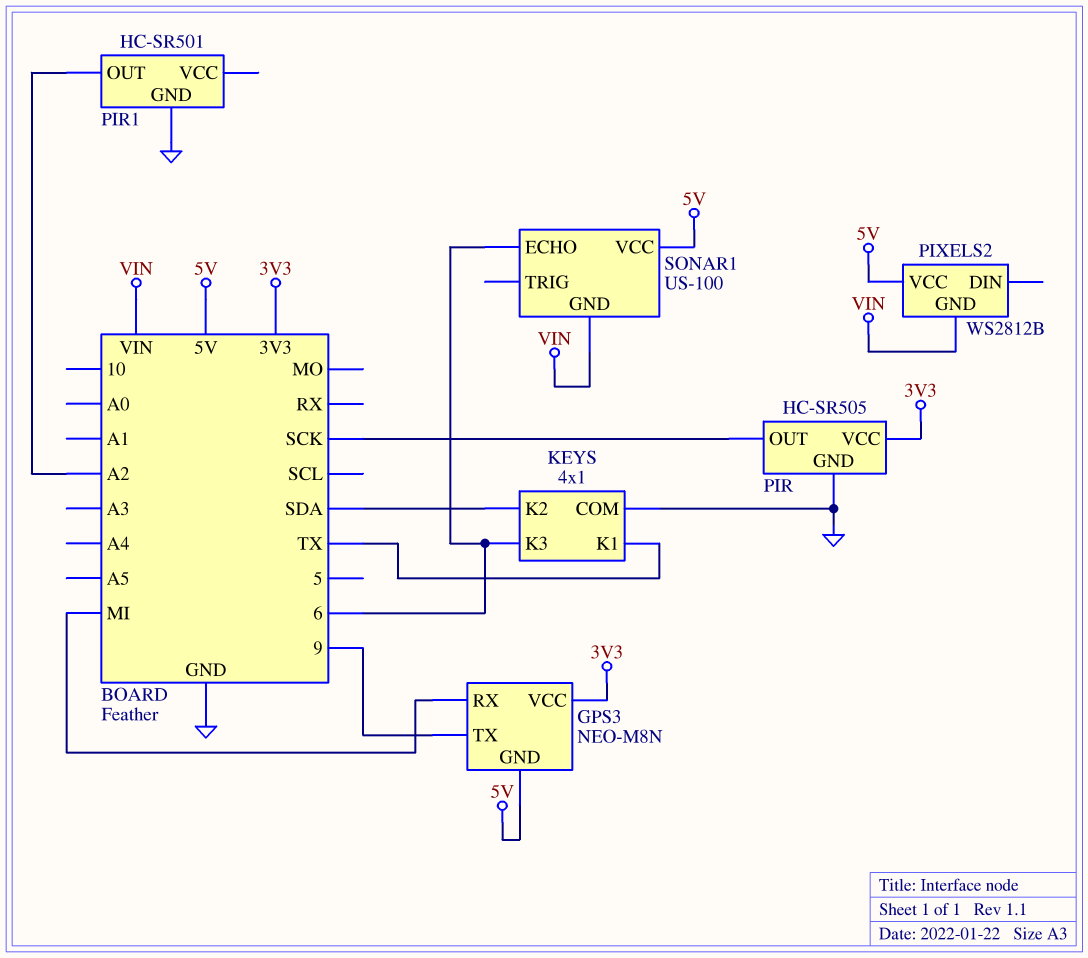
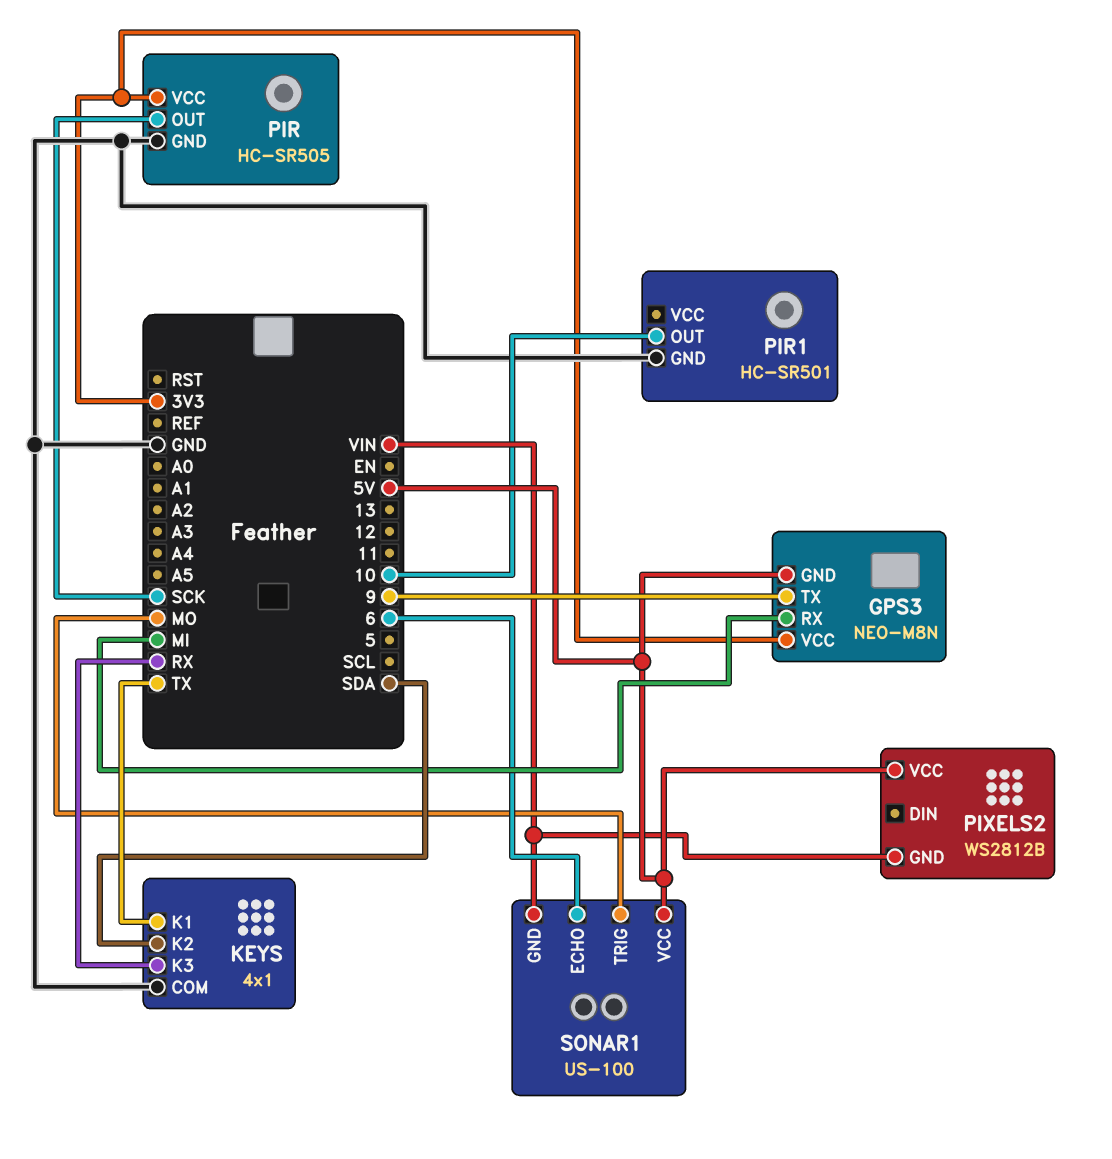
KEYS pin K3: 6 -> RX
PIR1 pin OUT: A2 -> 10
SONAR1 pin TRIG: none -> MO

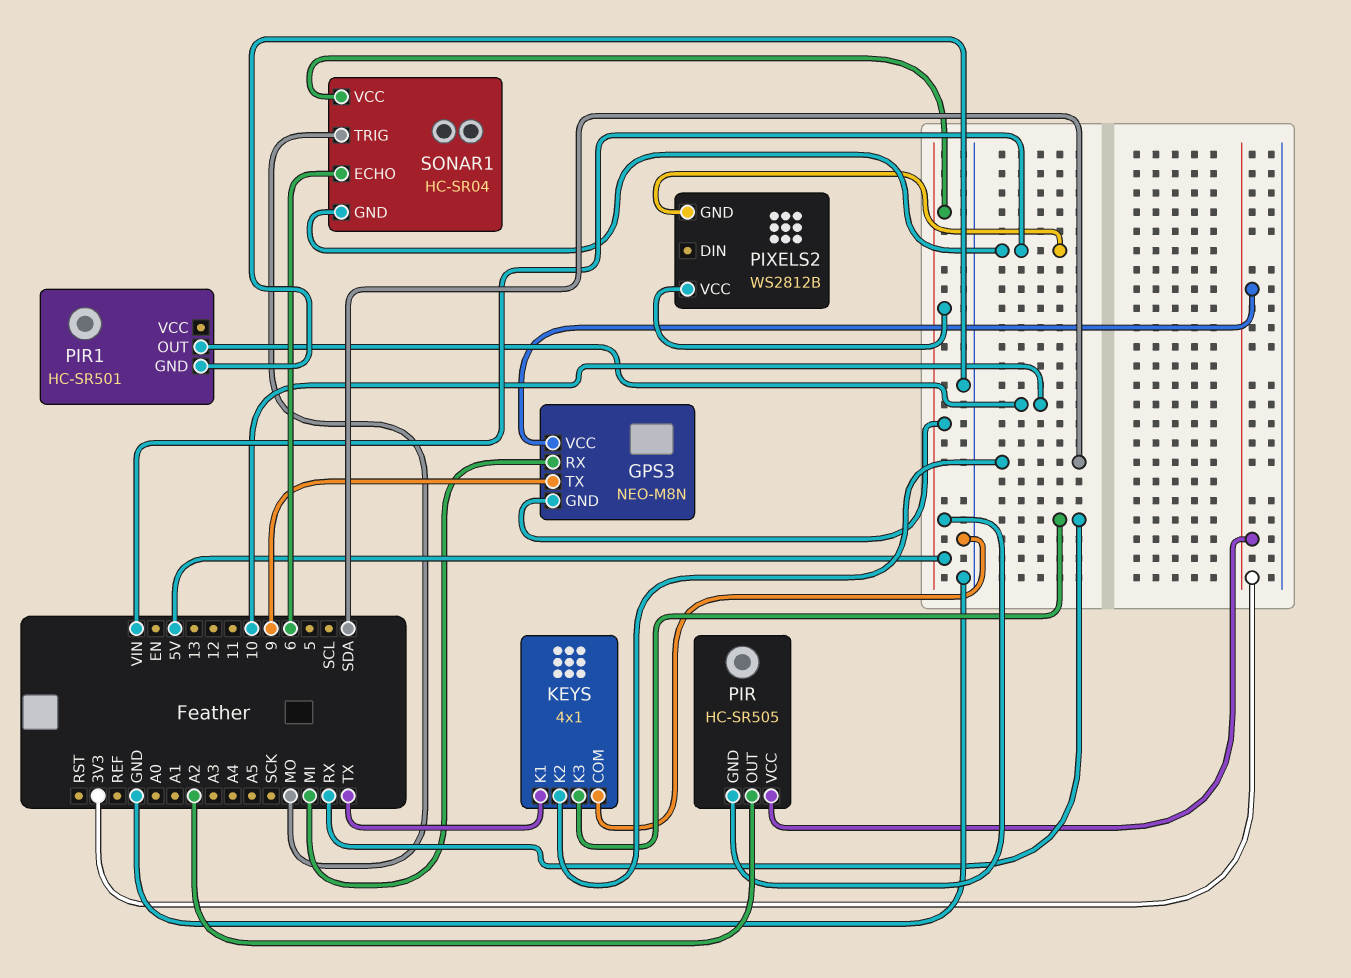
PIR pin GND: GND -> 5V
PIR pin OUT: SCK -> A2
SONAR1: US-100 -> HC-SR04

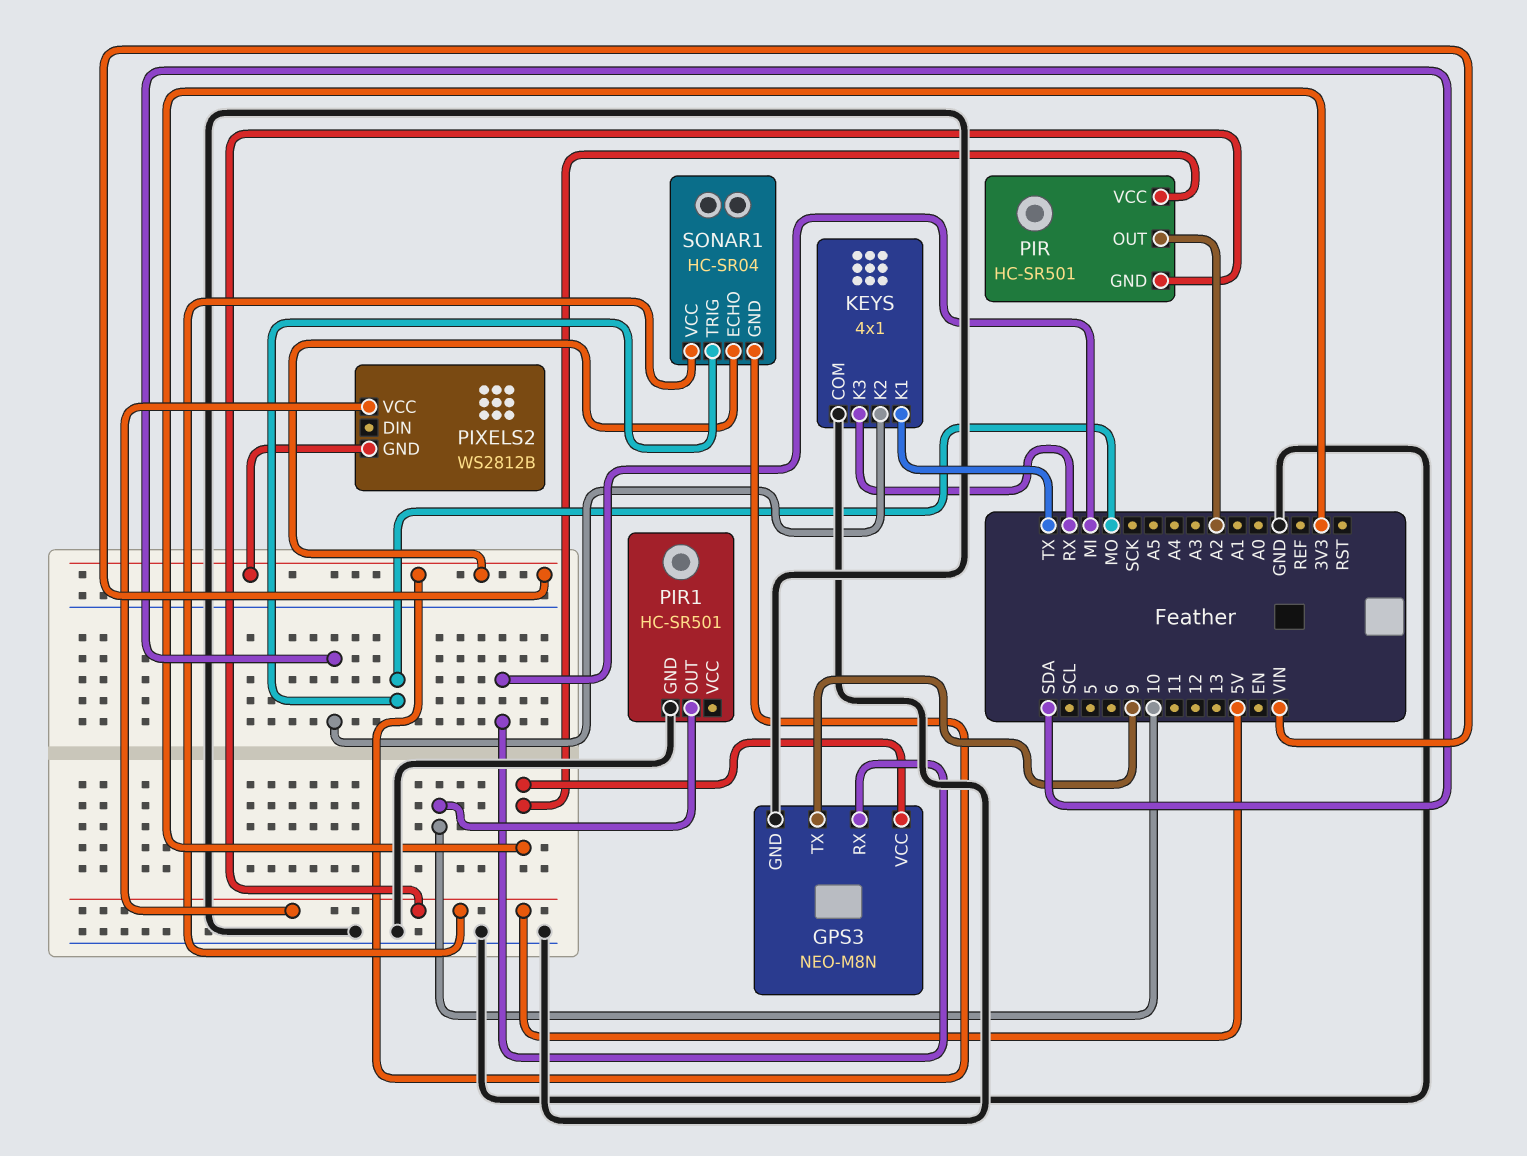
GPS3 pin GND: 5V -> GND
PIR: HC-SR505 -> HC-SR501
SONAR1 pin ECHO: 6 -> VIN

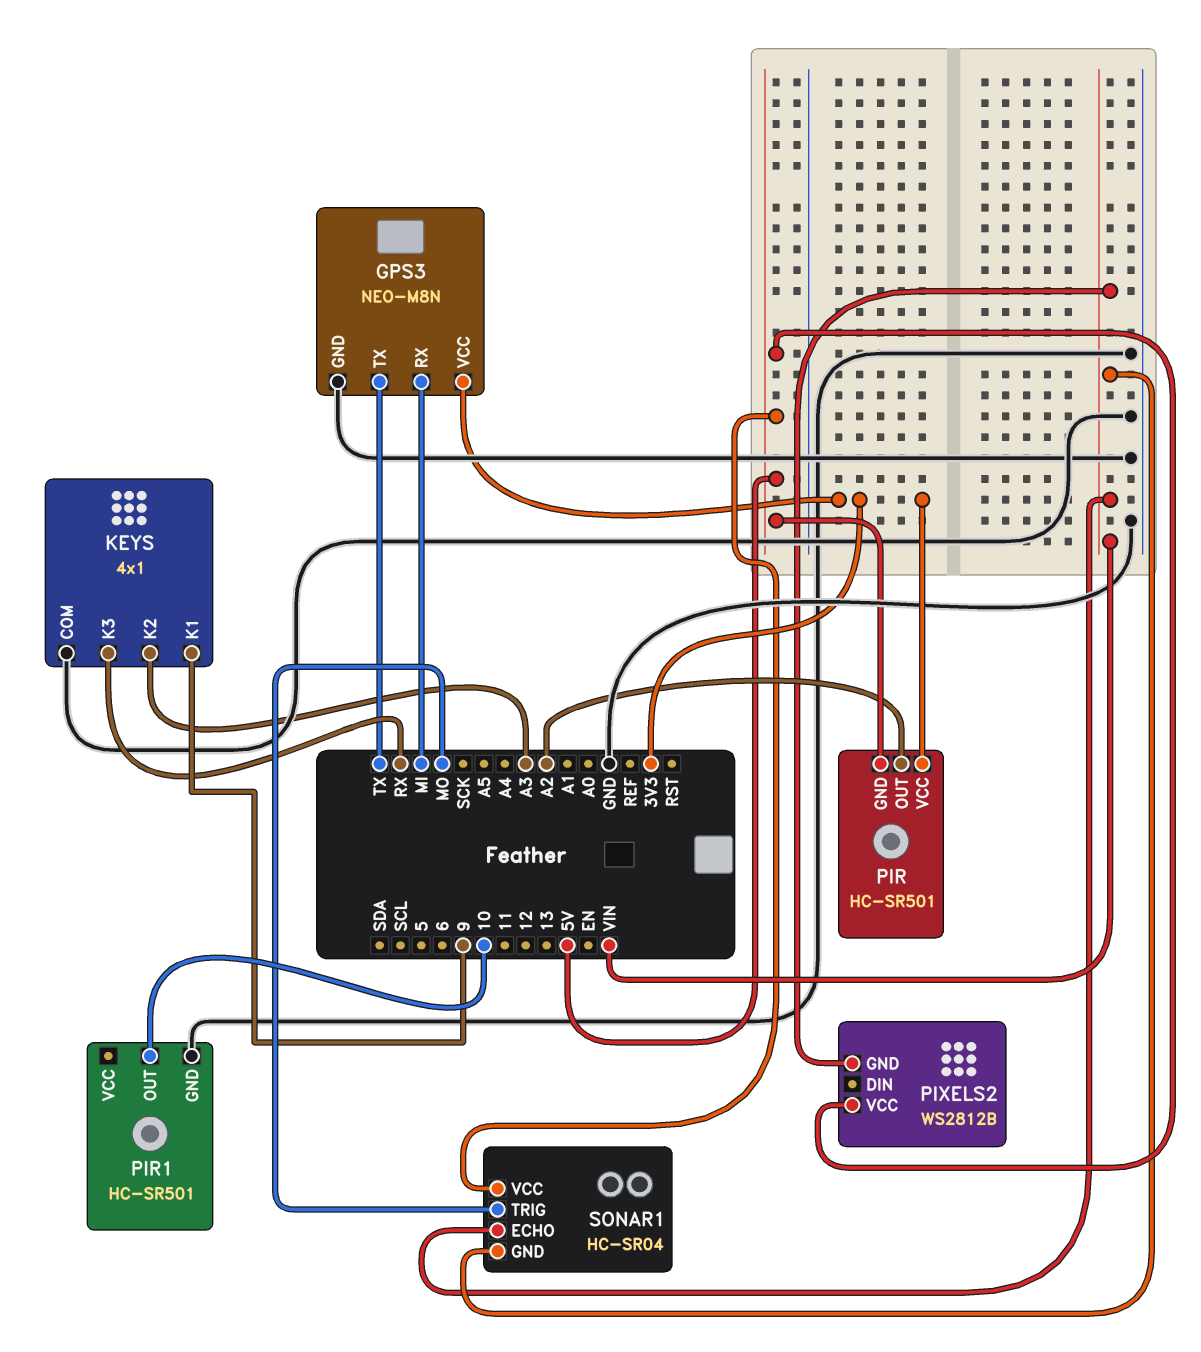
GPS3 pin TX: 9 -> TX
KEYS pin K1: TX -> 9
KEYS pin K2: SDA -> A3

